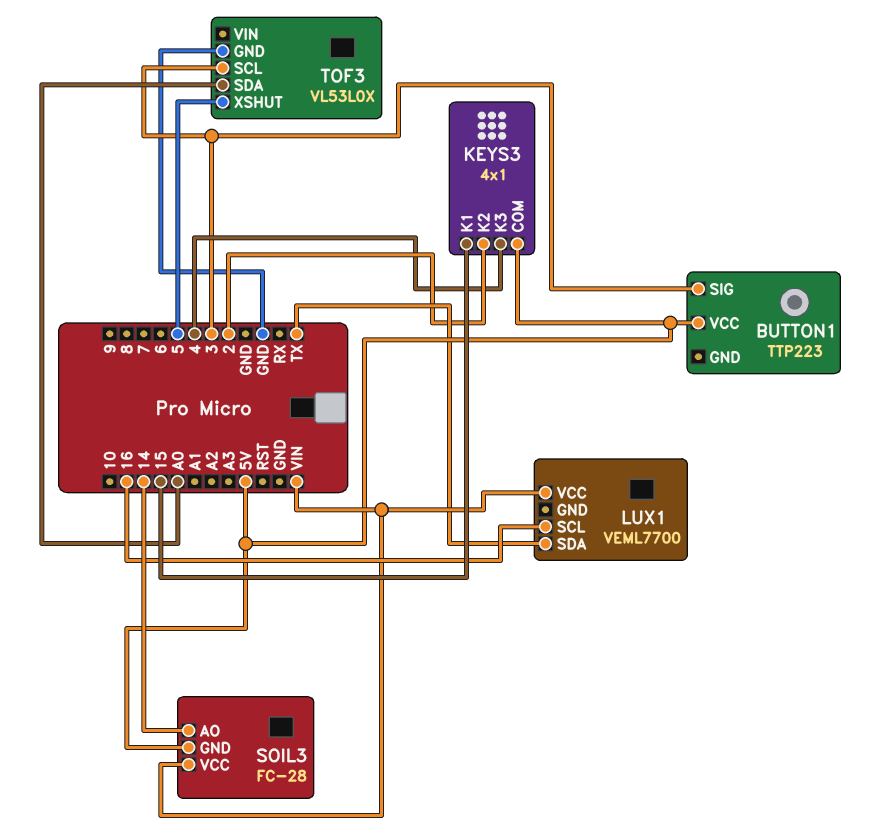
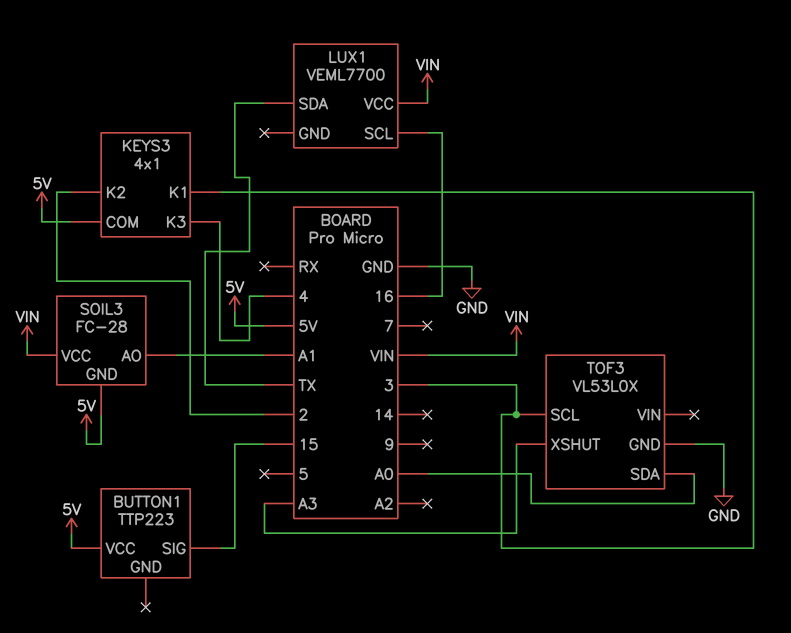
BUTTON1 pin SIG: 3 -> 15
KEYS3 pin K1: 15 -> 3
SOIL3 pin AO: 14 -> A1
TOF3 pin XSHUT: 5 -> A3

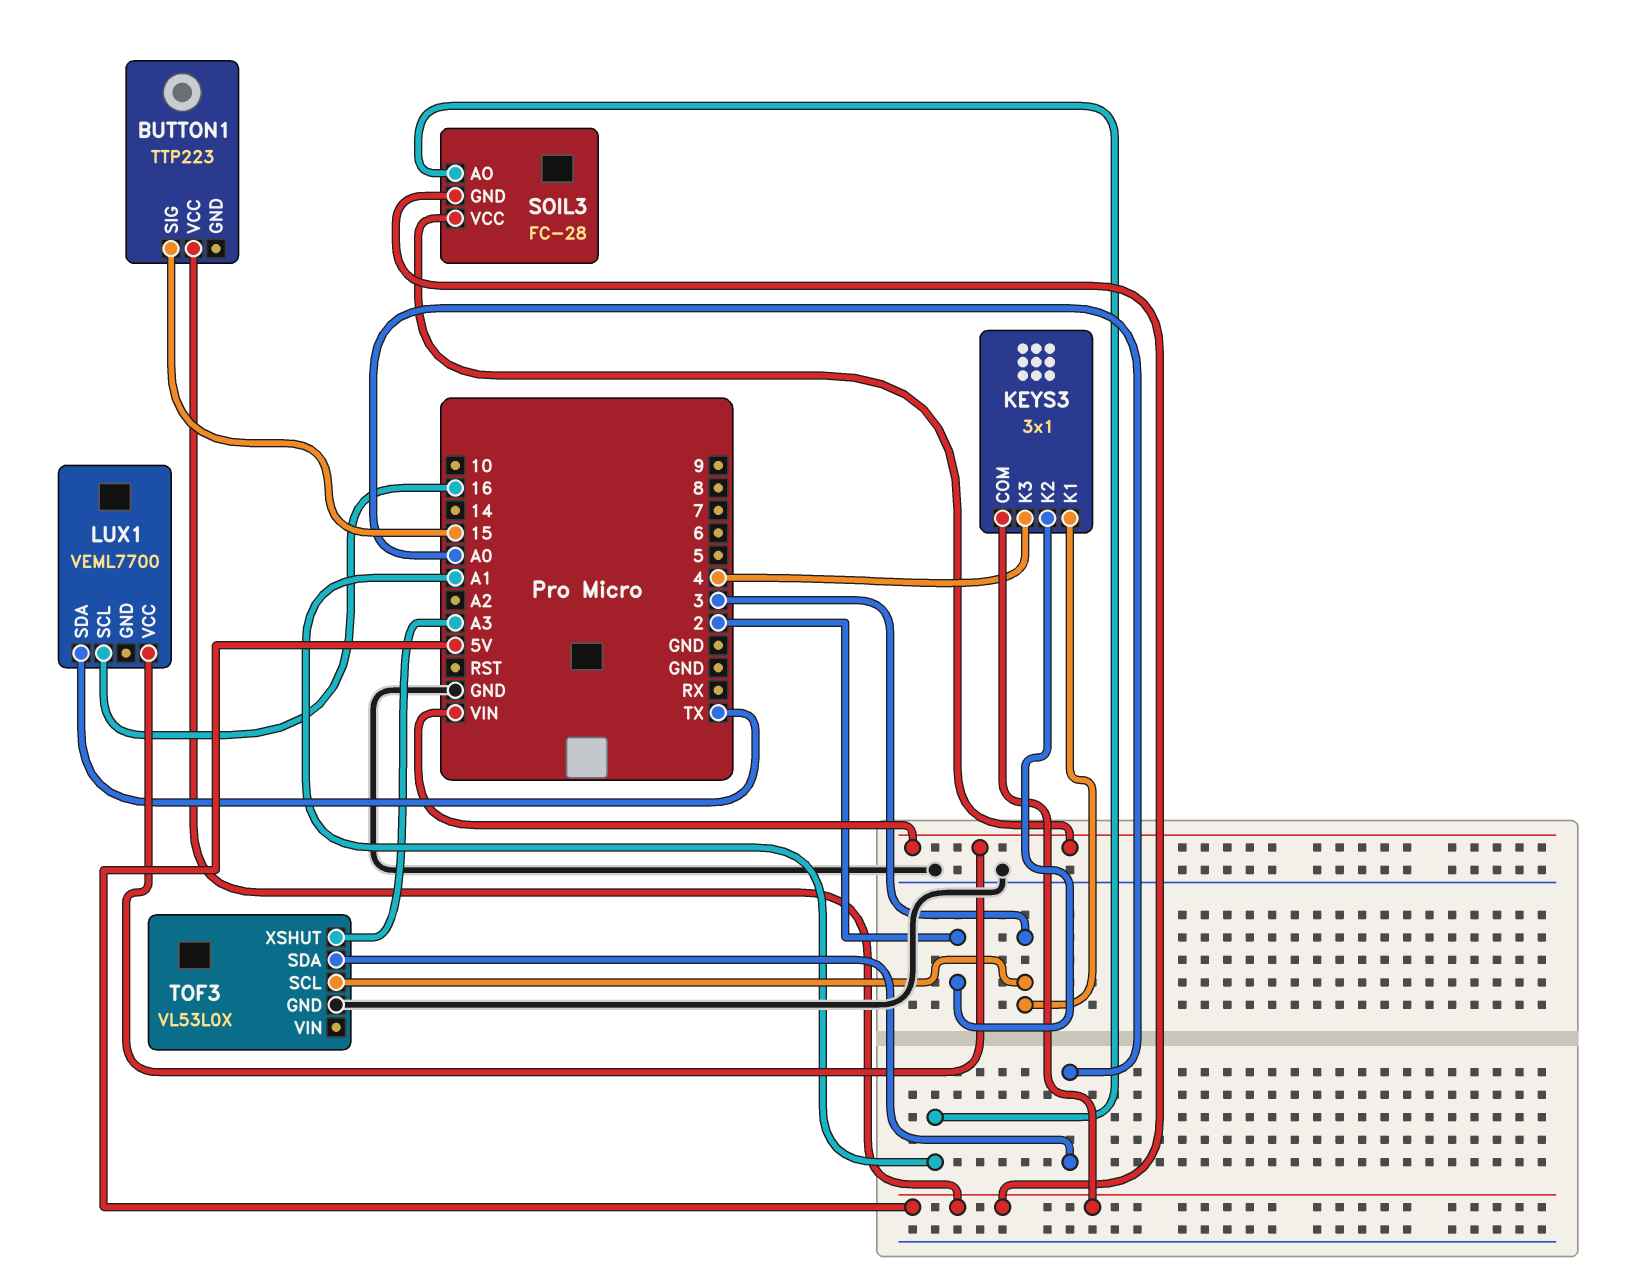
KEYS3: 4x1 -> 3x1

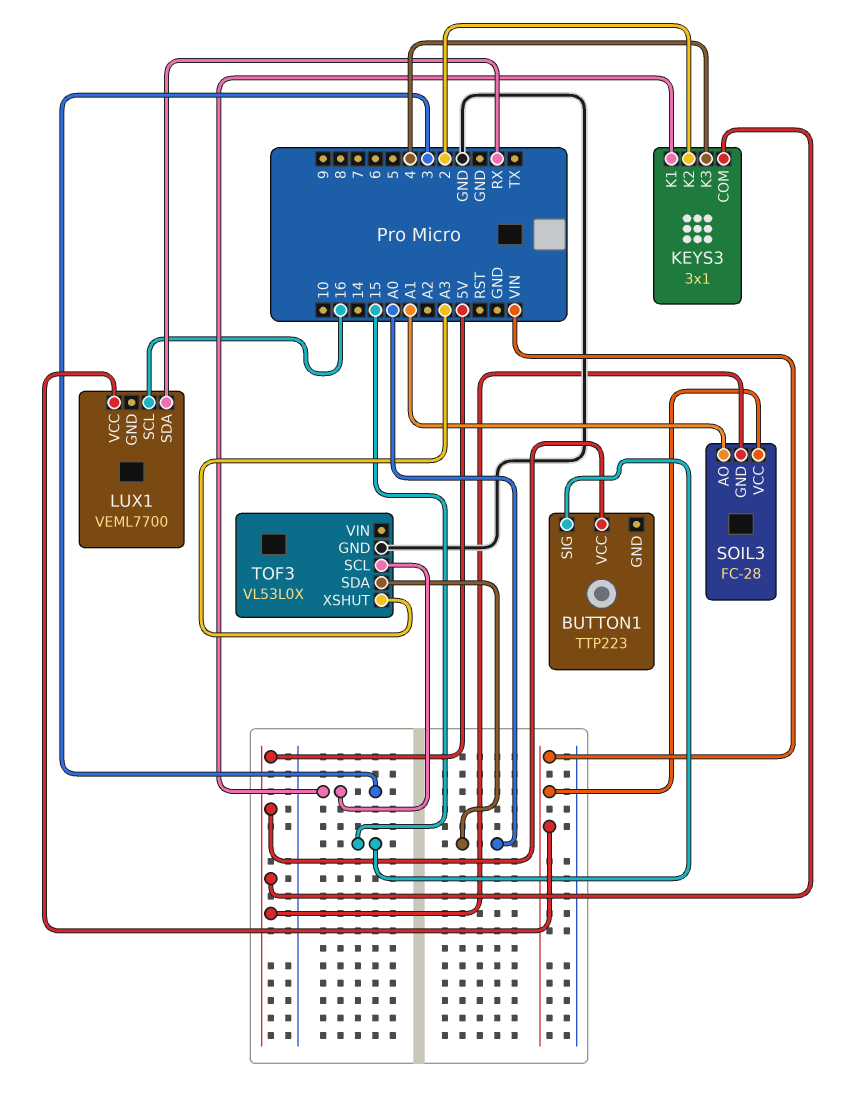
LUX1 pin SDA: TX -> RX

